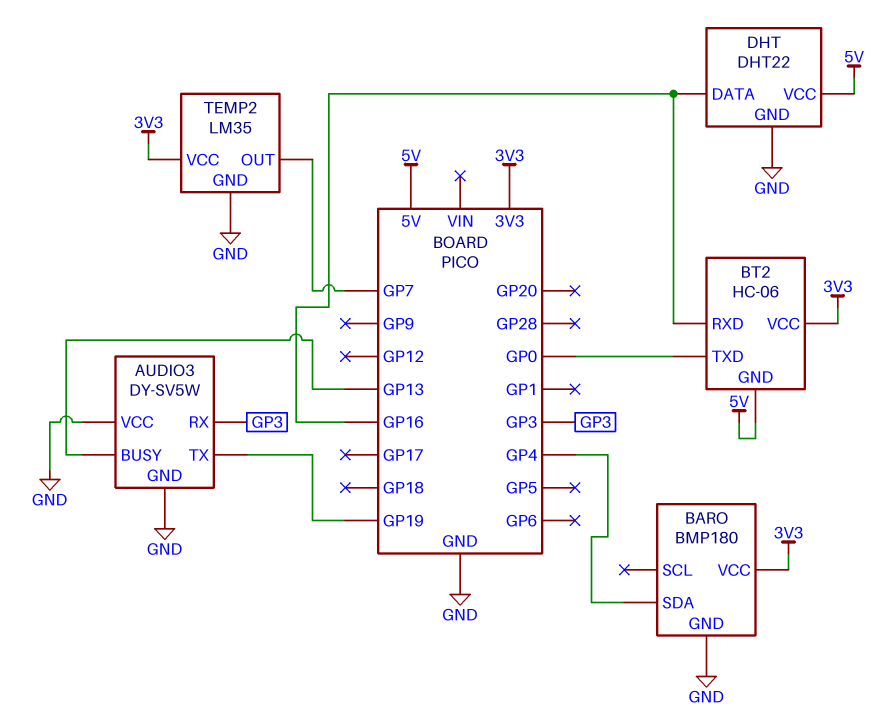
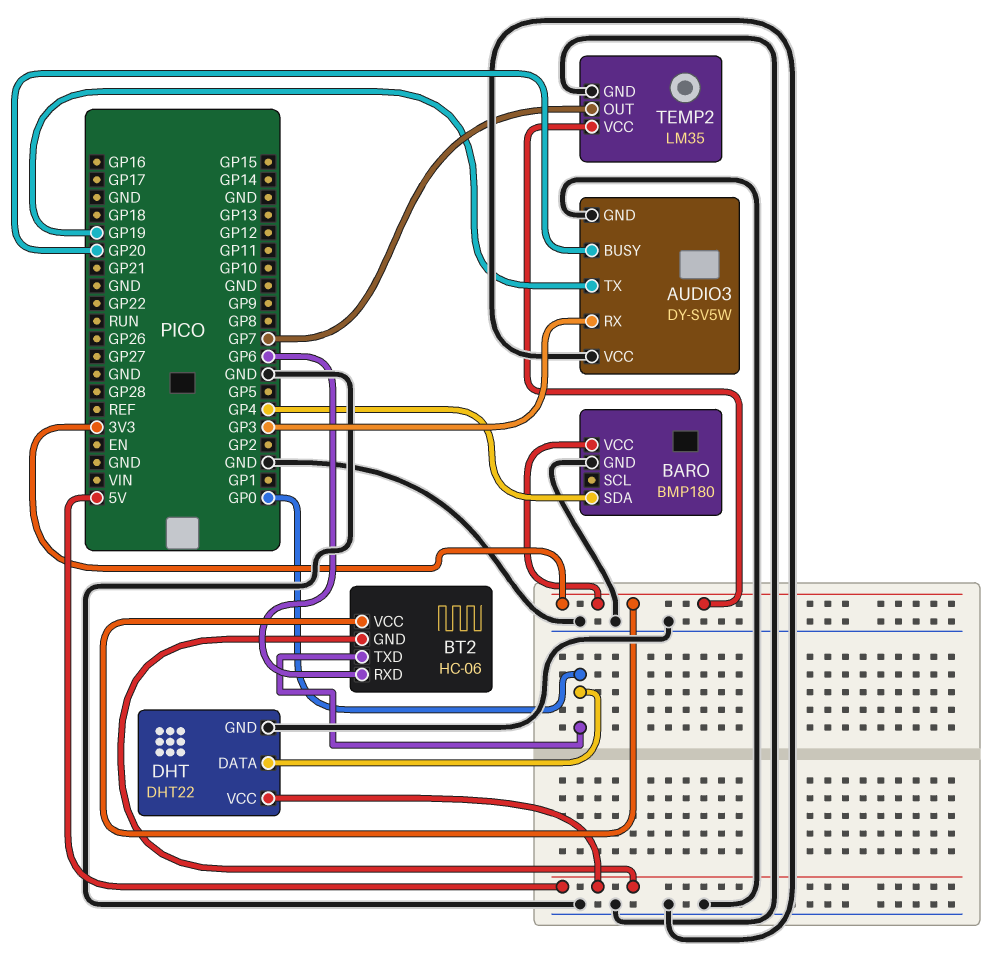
AUDIO3 pin BUSY: GP13 -> GP20
BT2 pin RXD: GP16 -> GP6
DHT pin DATA: GP16 -> GP0

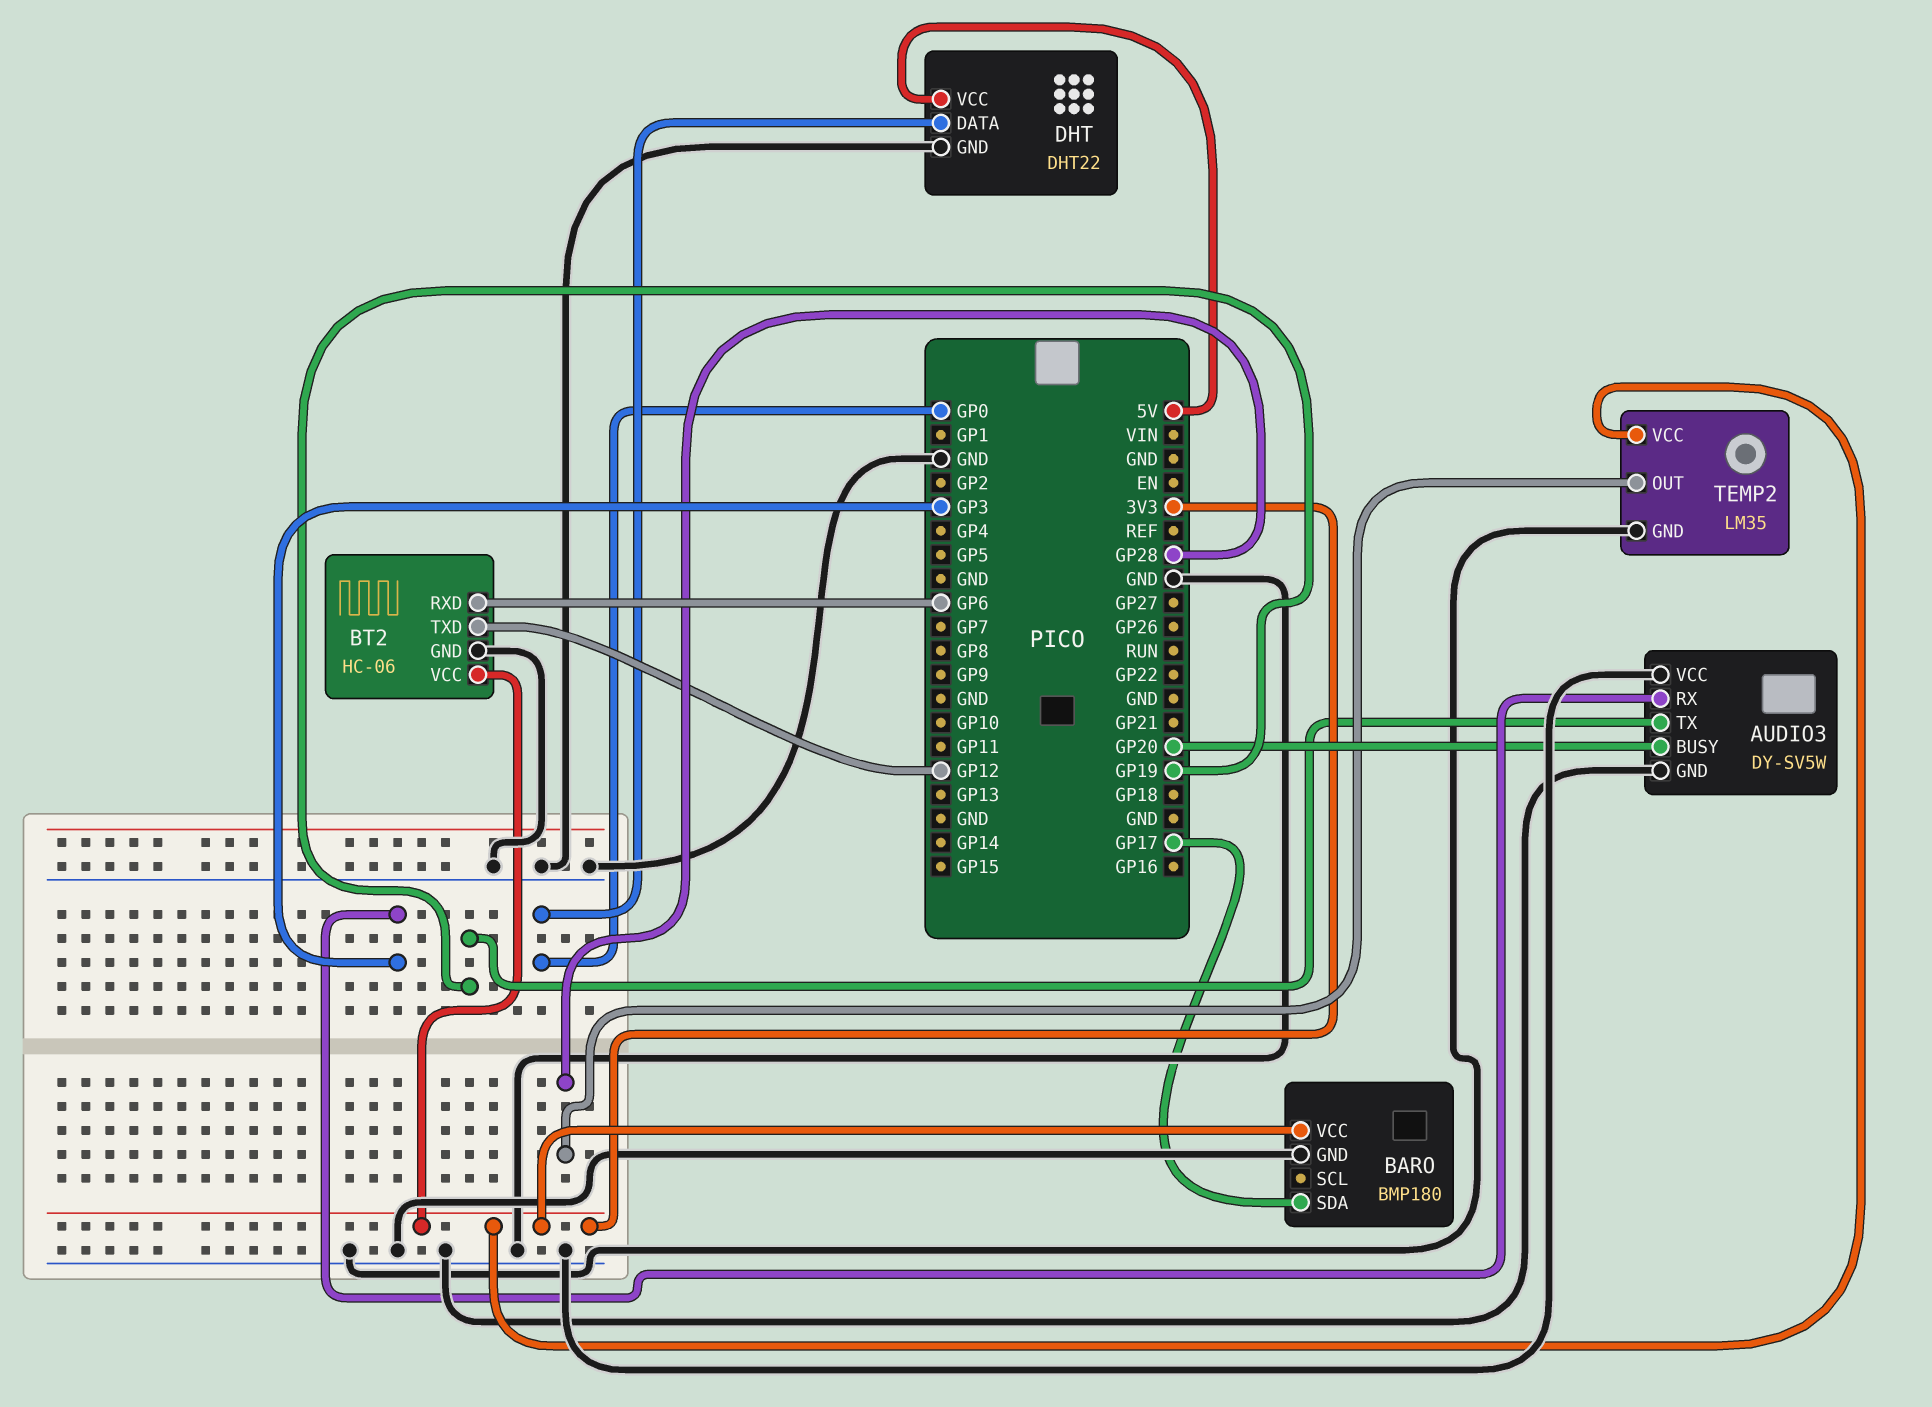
BARO pin SDA: GP4 -> GP17
BT2 pin GND: 5V -> GND
BT2 pin TXD: GP0 -> GP12
TEMP2 pin OUT: GP7 -> GP28

